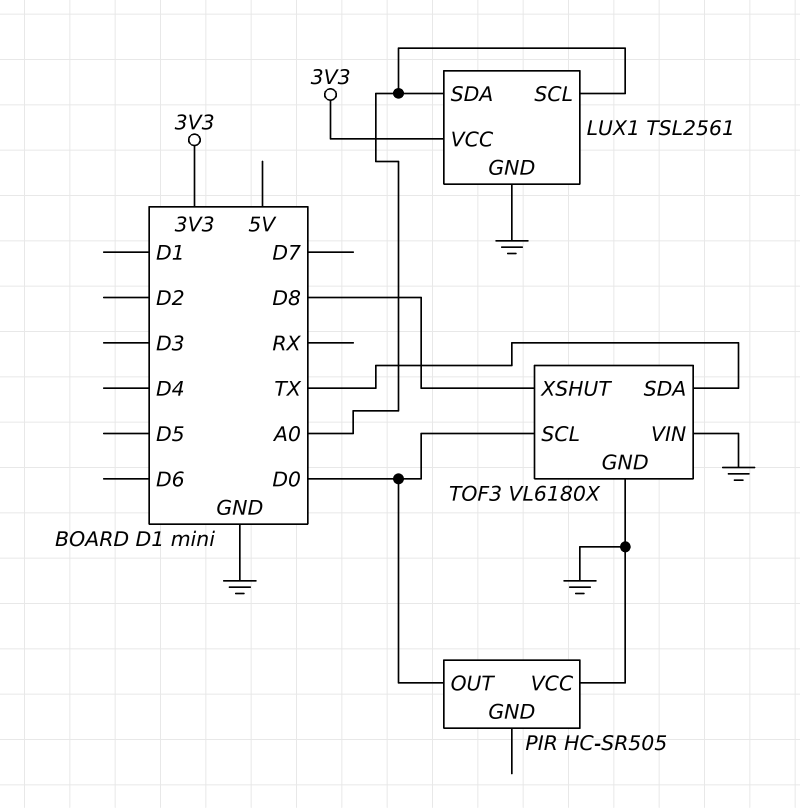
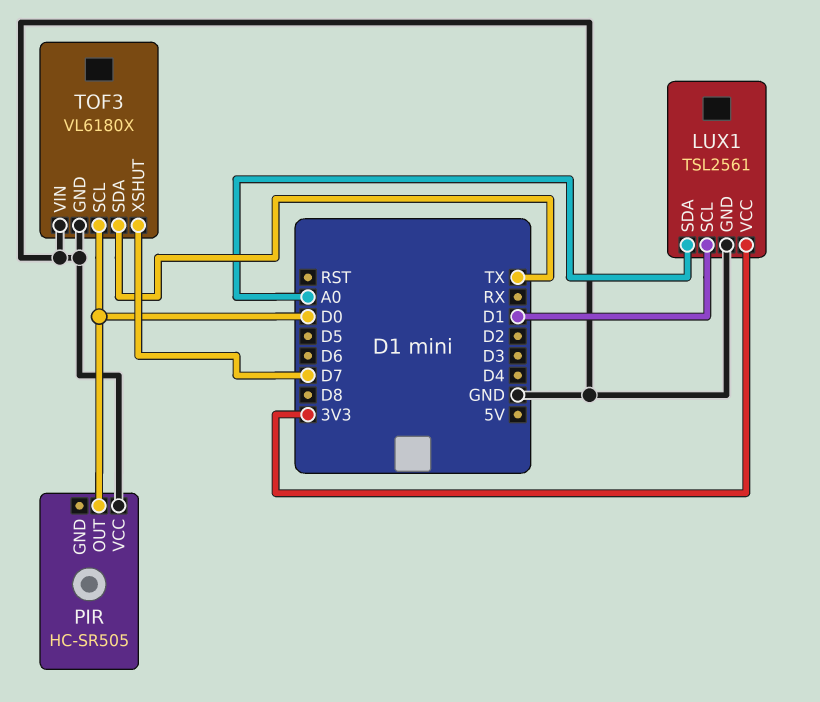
LUX1 pin SCL: A0 -> D1
TOF3 pin XSHUT: D8 -> D7

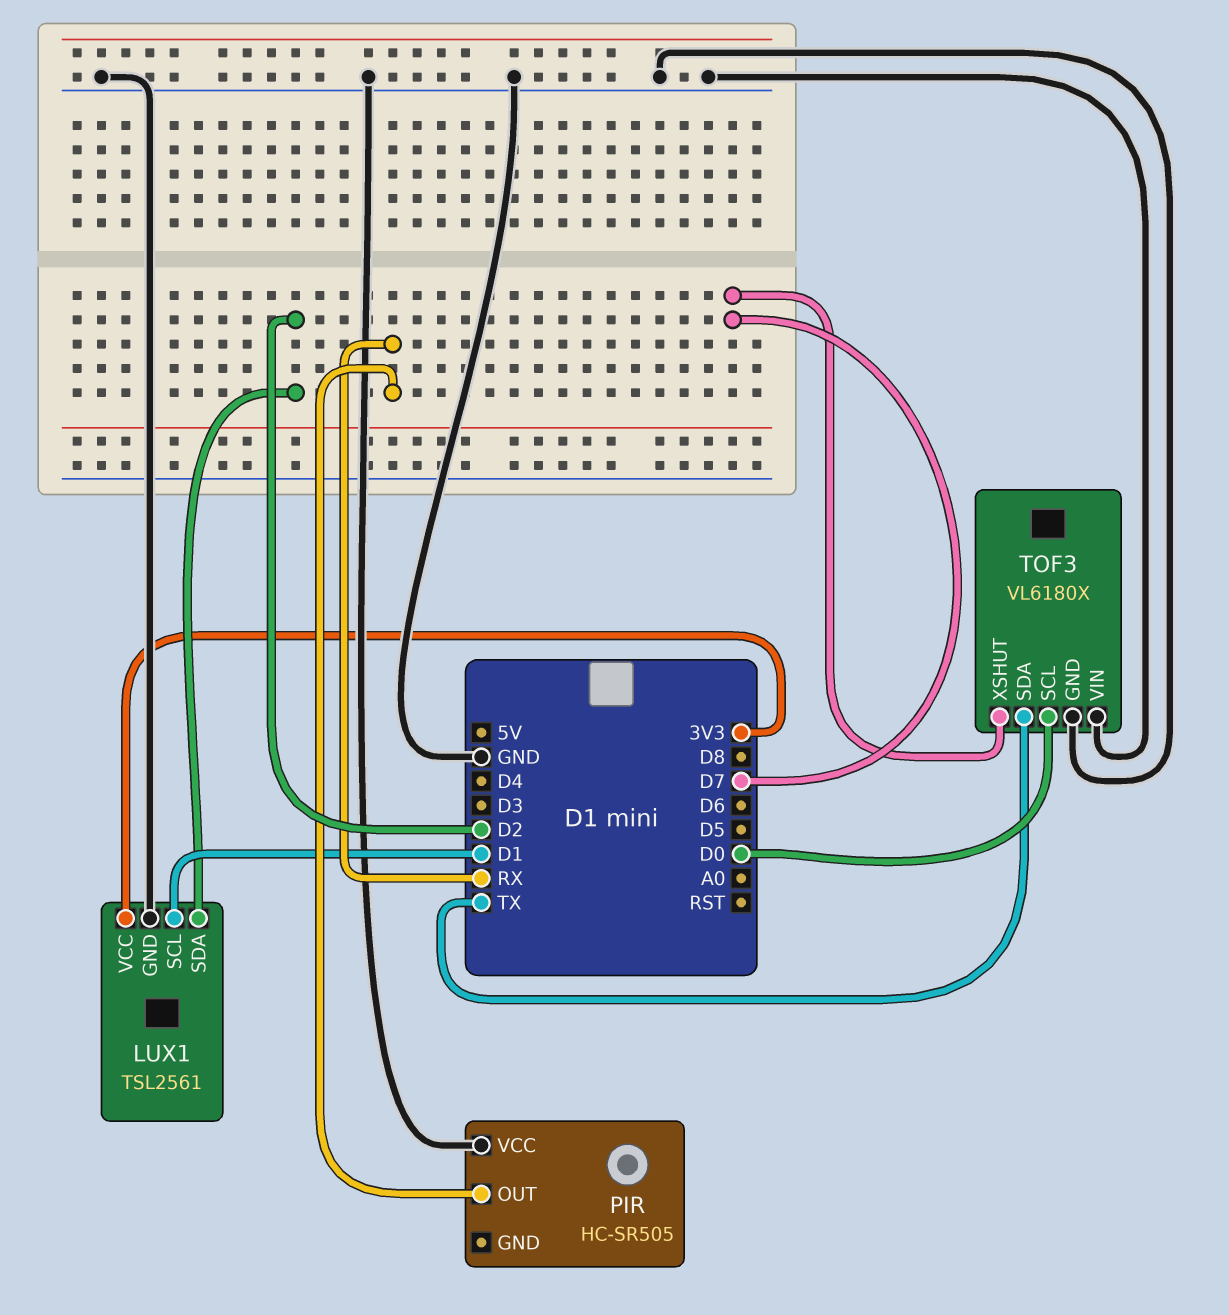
LUX1 pin SDA: A0 -> D2
PIR pin OUT: D0 -> RX

